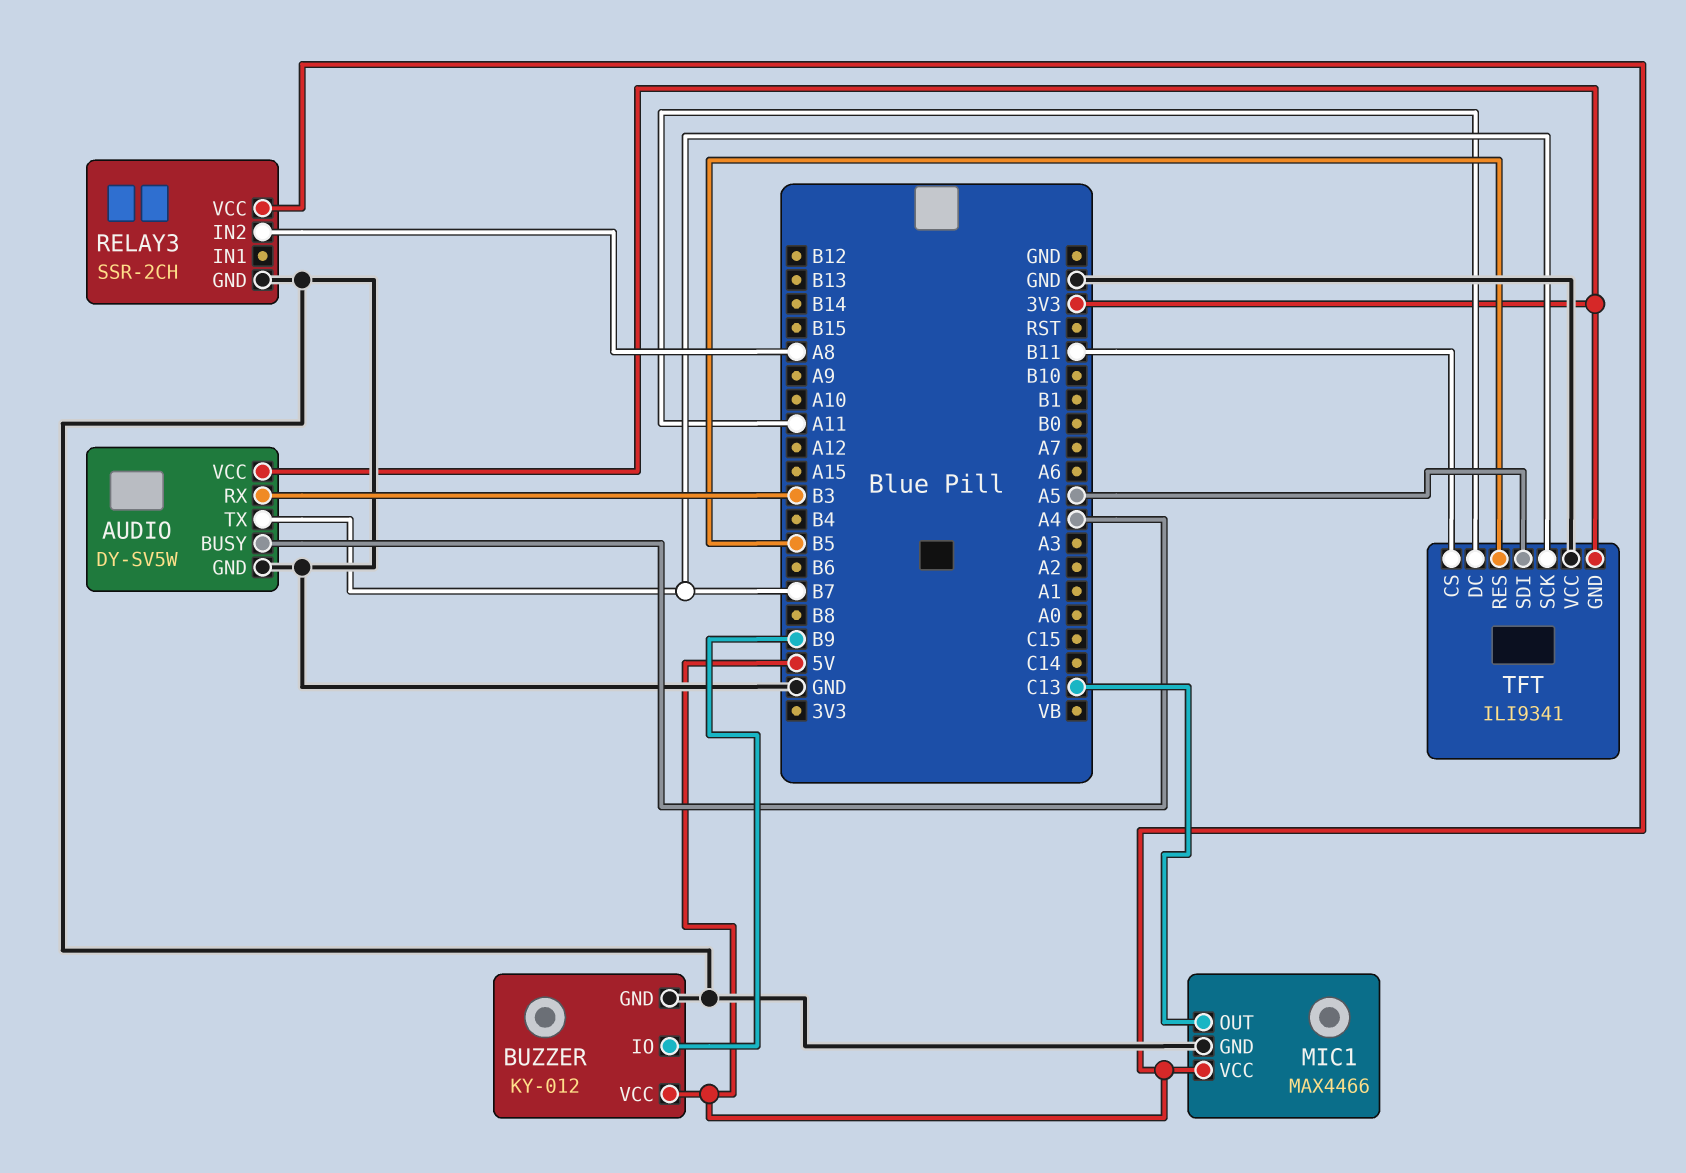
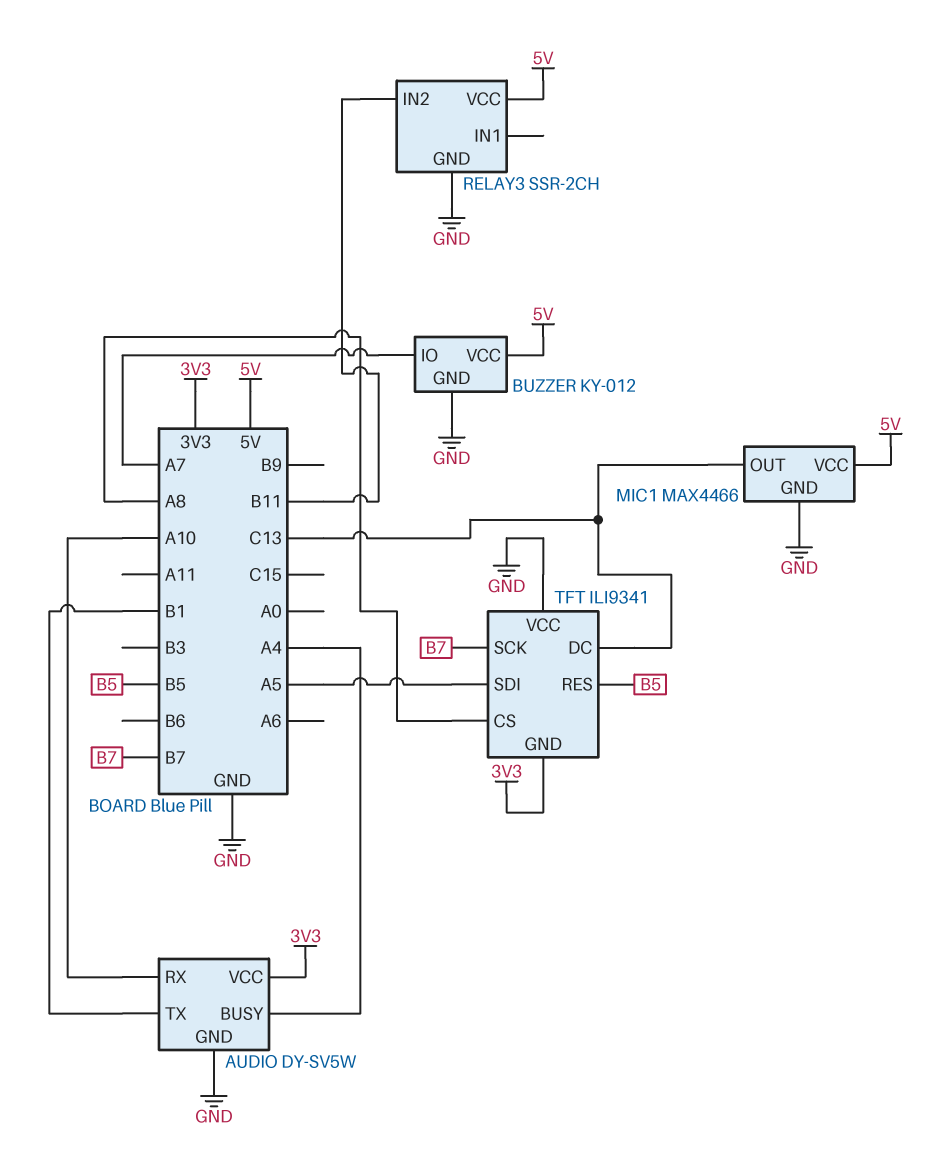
AUDIO pin RX: B3 -> A10
AUDIO pin TX: B7 -> B1
BUZZER pin IO: B9 -> A7
RELAY3 pin IN2: A8 -> B11
TFT pin CS: B11 -> A8
TFT pin DC: A11 -> C13

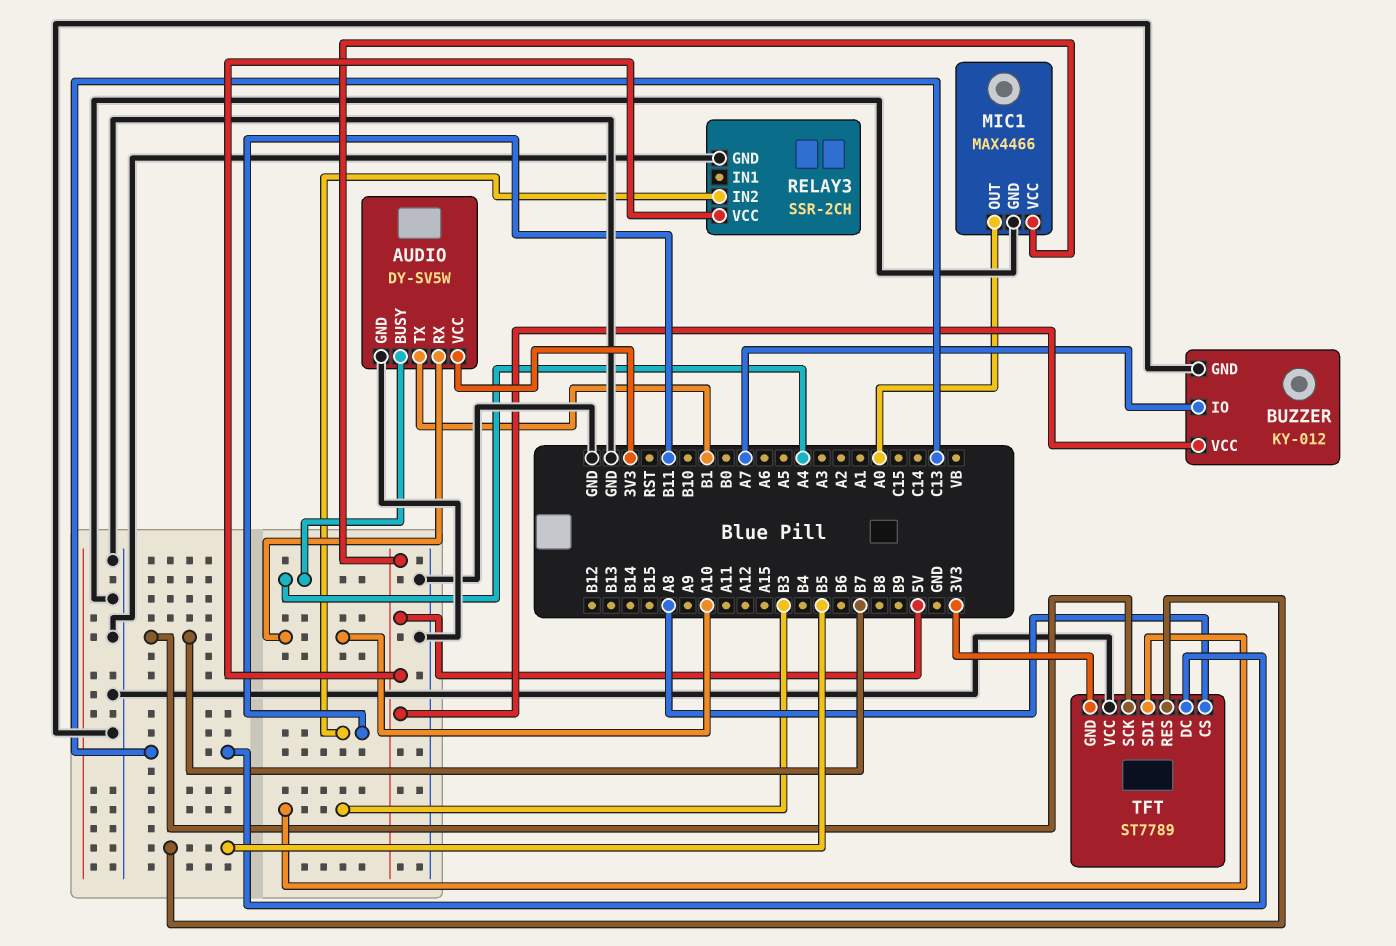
MIC1 pin OUT: C13 -> A0
TFT: ILI9341 -> ST7789
TFT pin SDI: A5 -> B3

